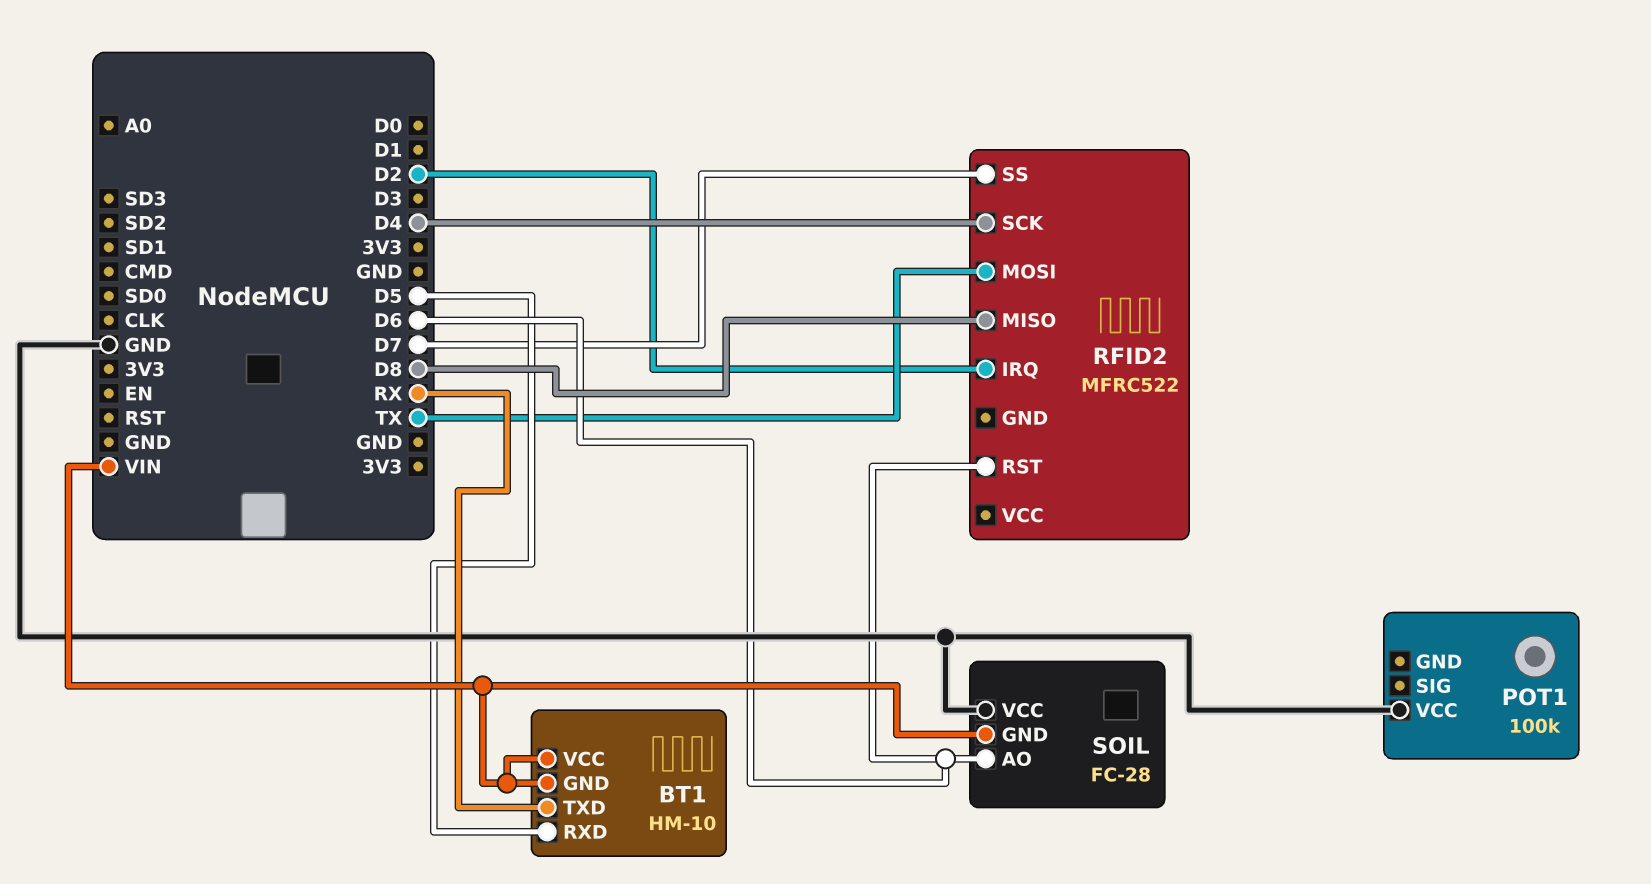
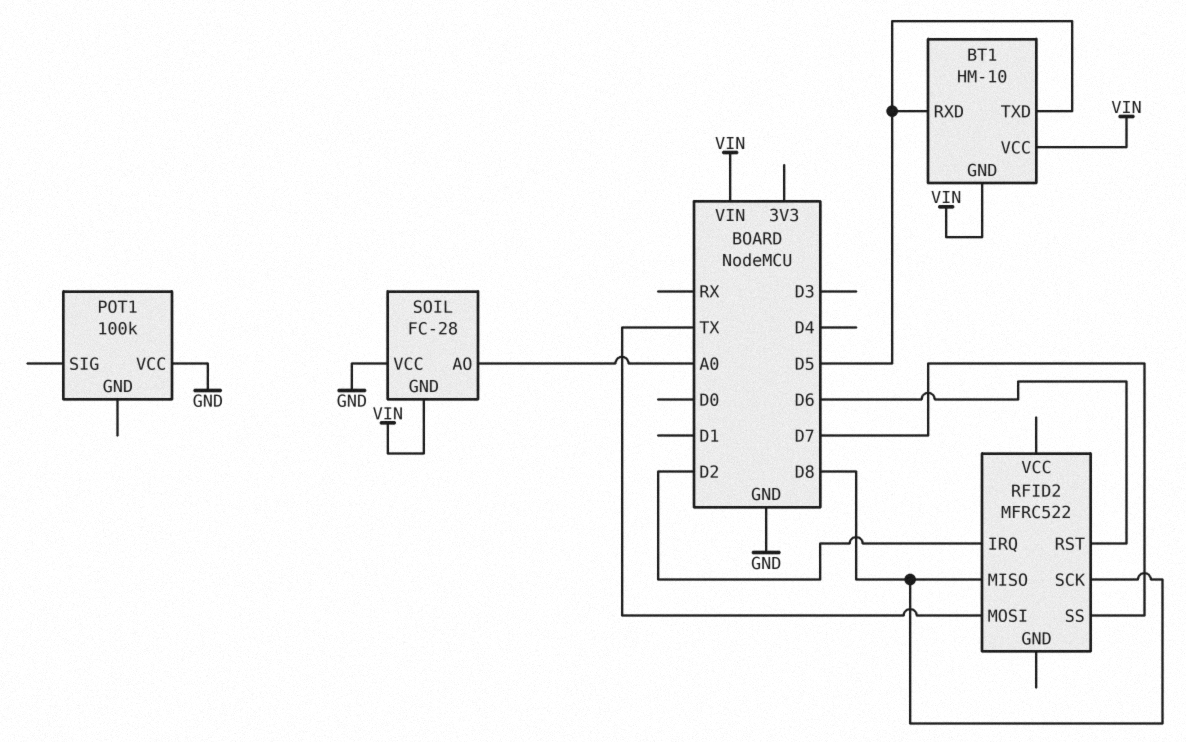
BT1 pin TXD: RX -> D5
RFID2 pin SCK: D4 -> D8
SOIL pin AO: D6 -> A0

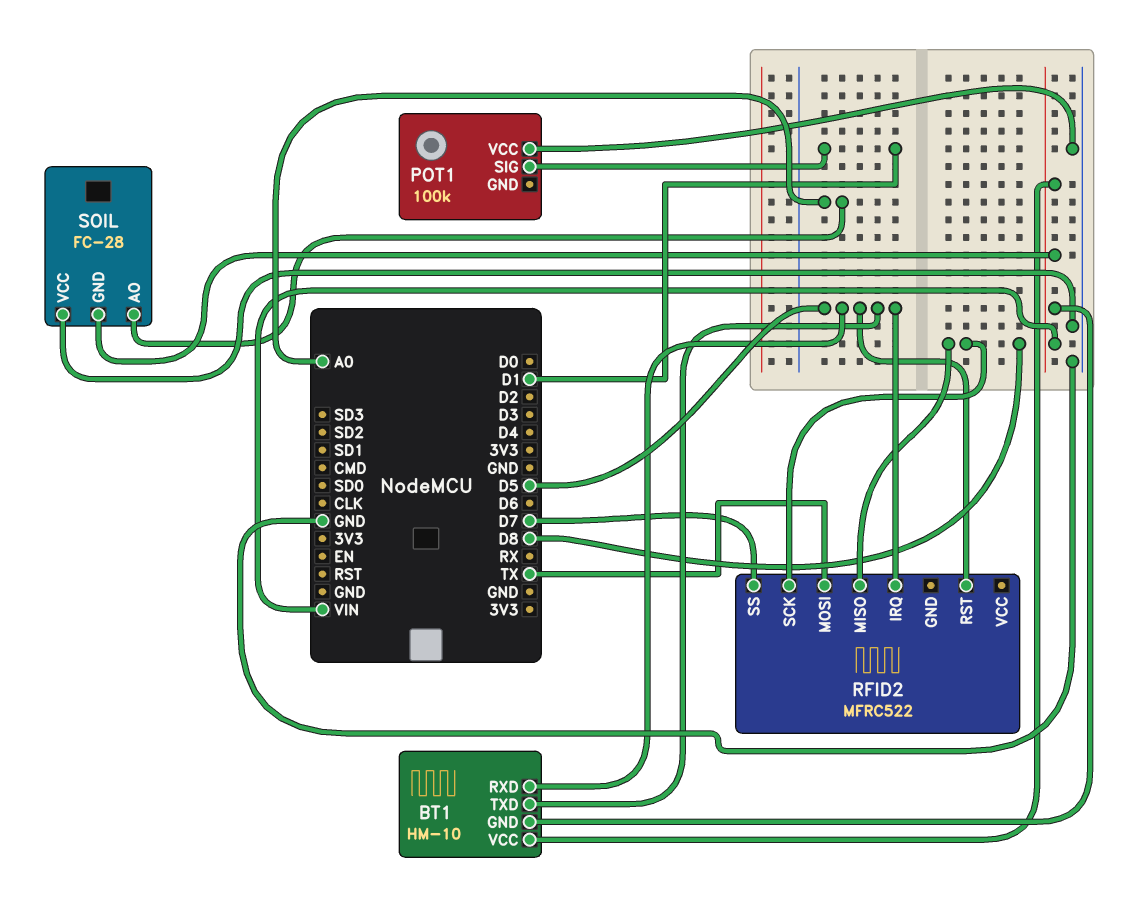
POT1 pin SIG: none -> D1
RFID2 pin IRQ: D2 -> D5
RFID2 pin RST: D6 -> D5

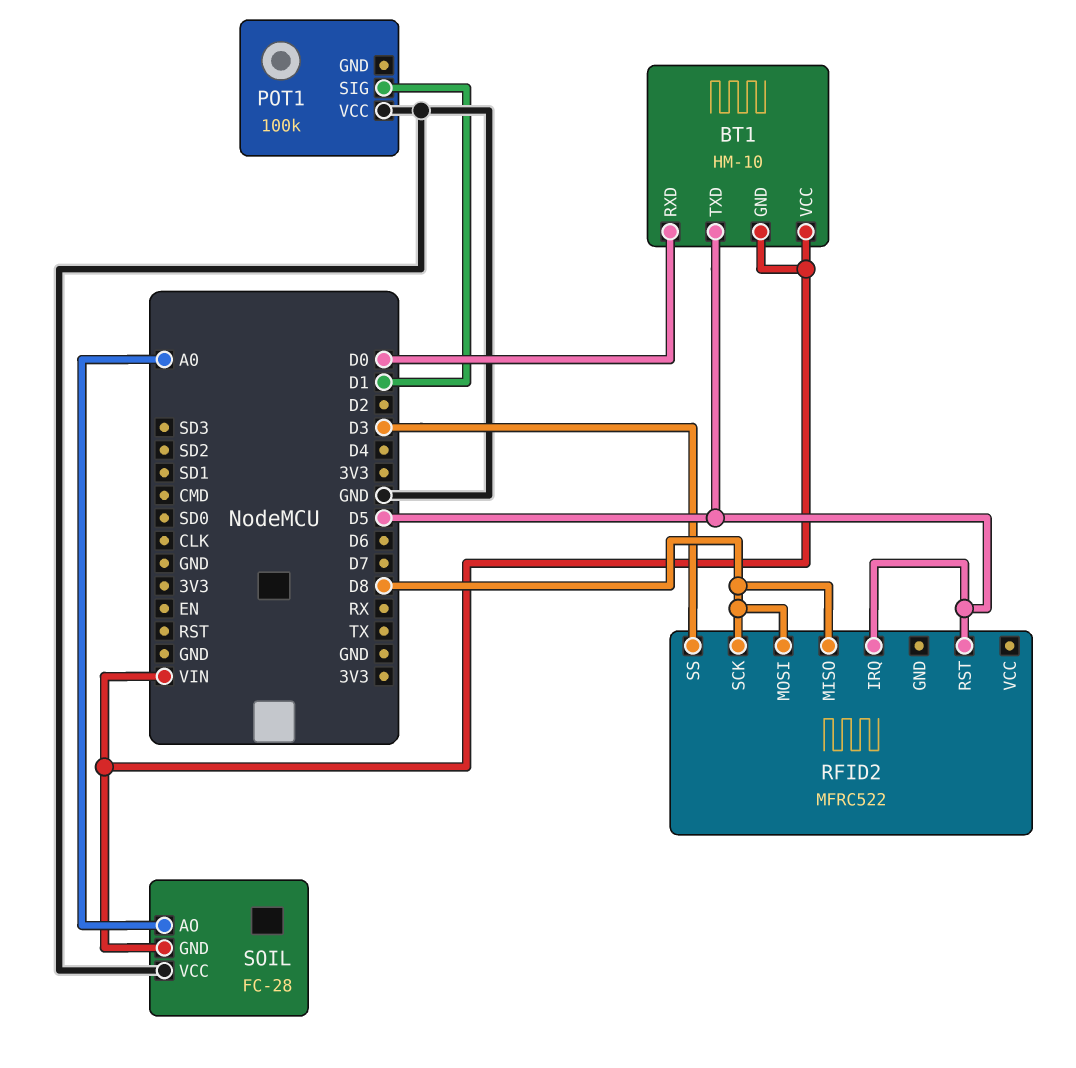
BT1 pin RXD: D5 -> D0
RFID2 pin MOSI: TX -> D8
RFID2 pin SS: D7 -> D3

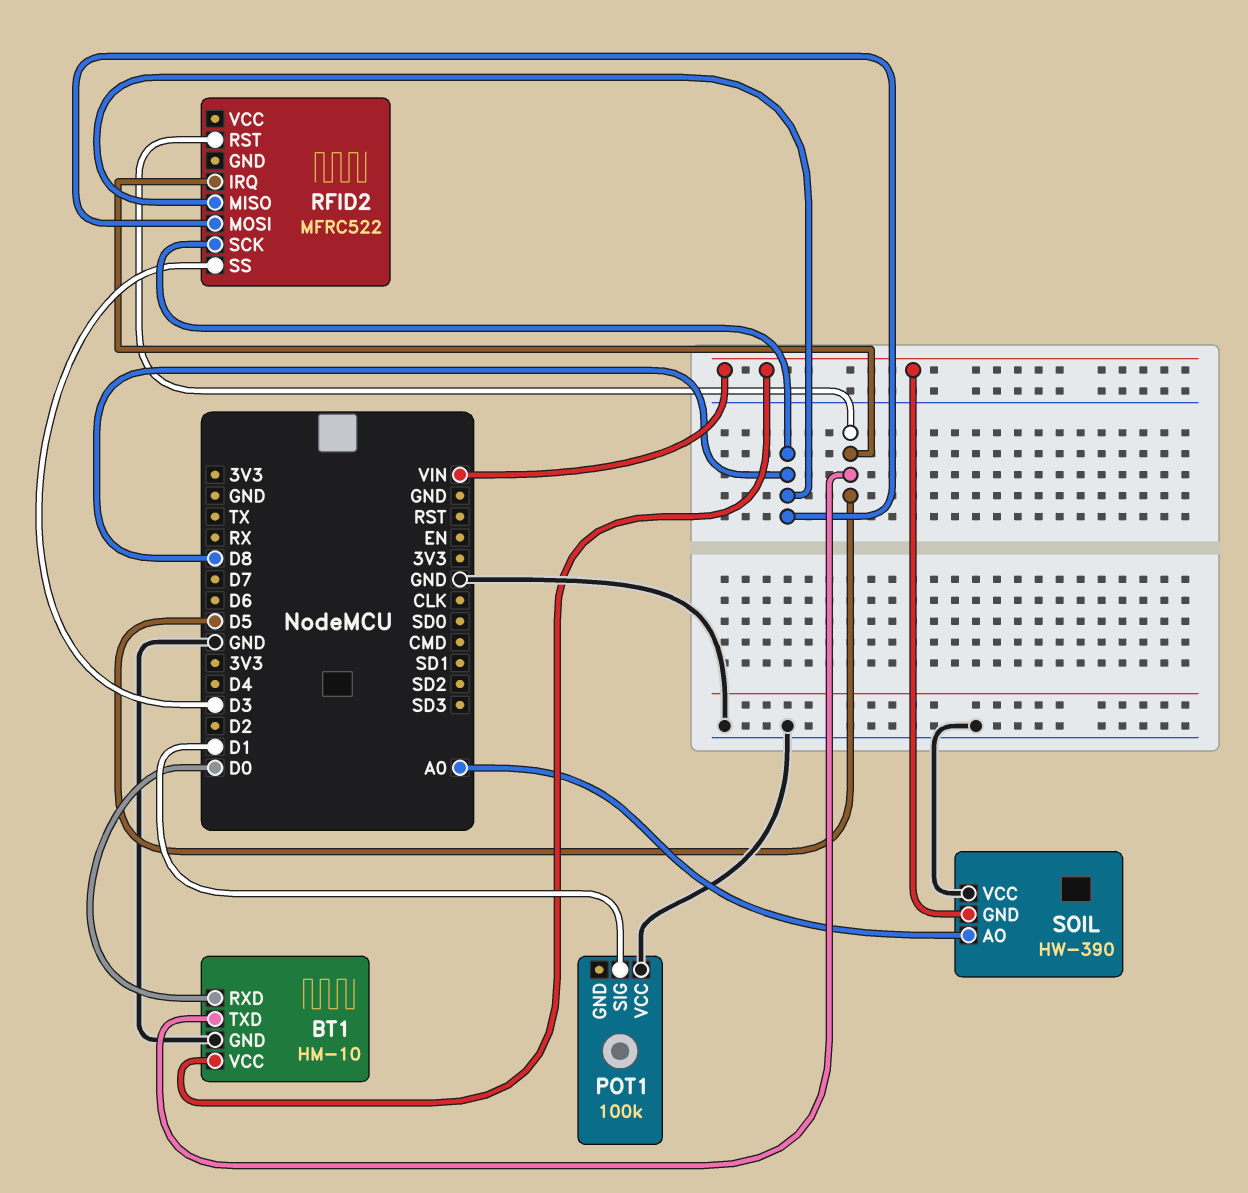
BT1 pin GND: VIN -> GND
SOIL: FC-28 -> HW-390

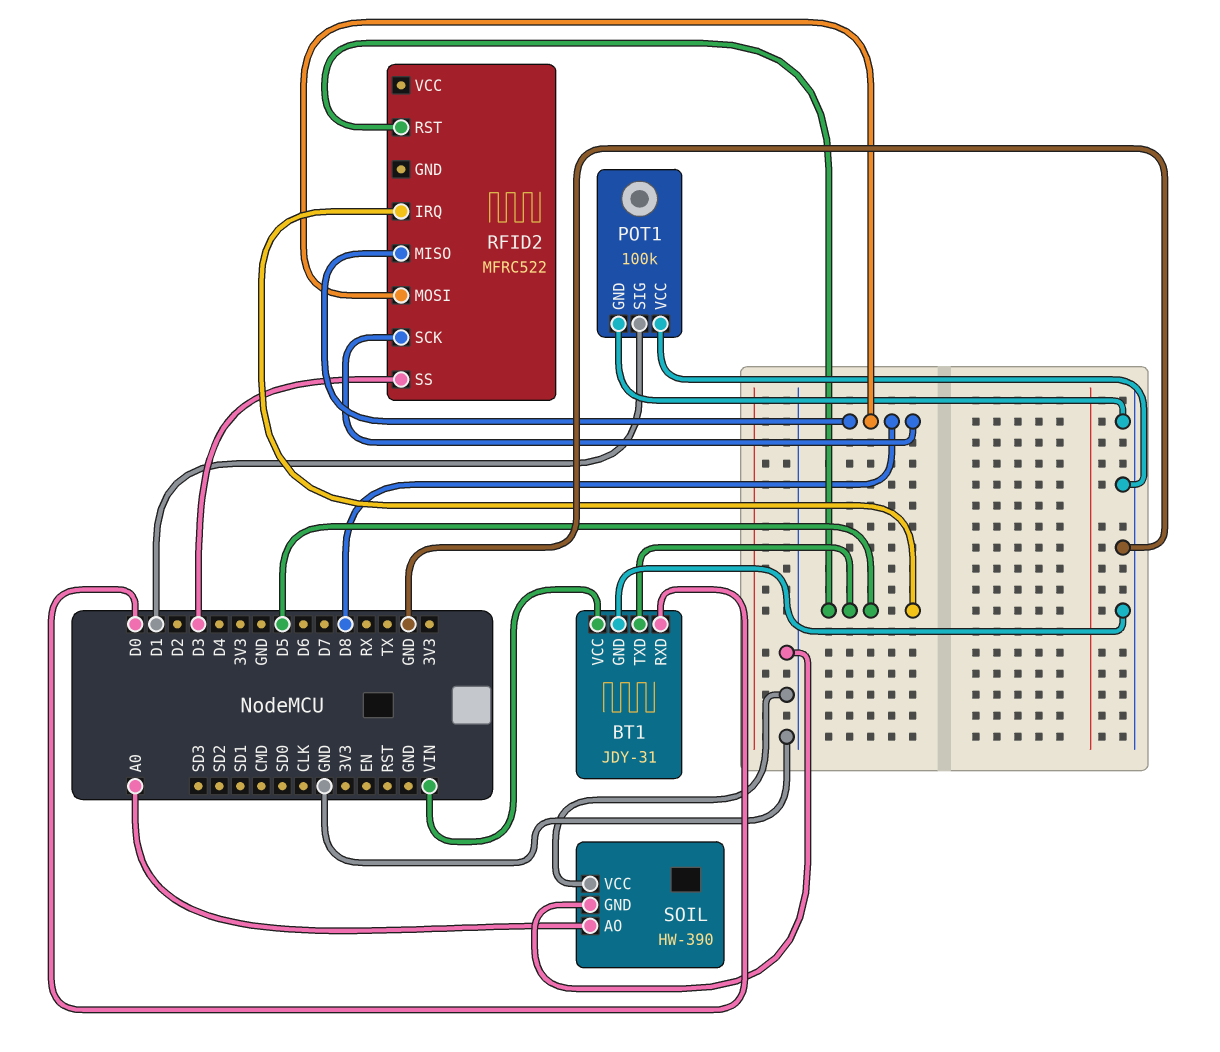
BT1: HM-10 -> JDY-31
POT1 pin GND: none -> GND
SOIL pin GND: VIN -> GND

